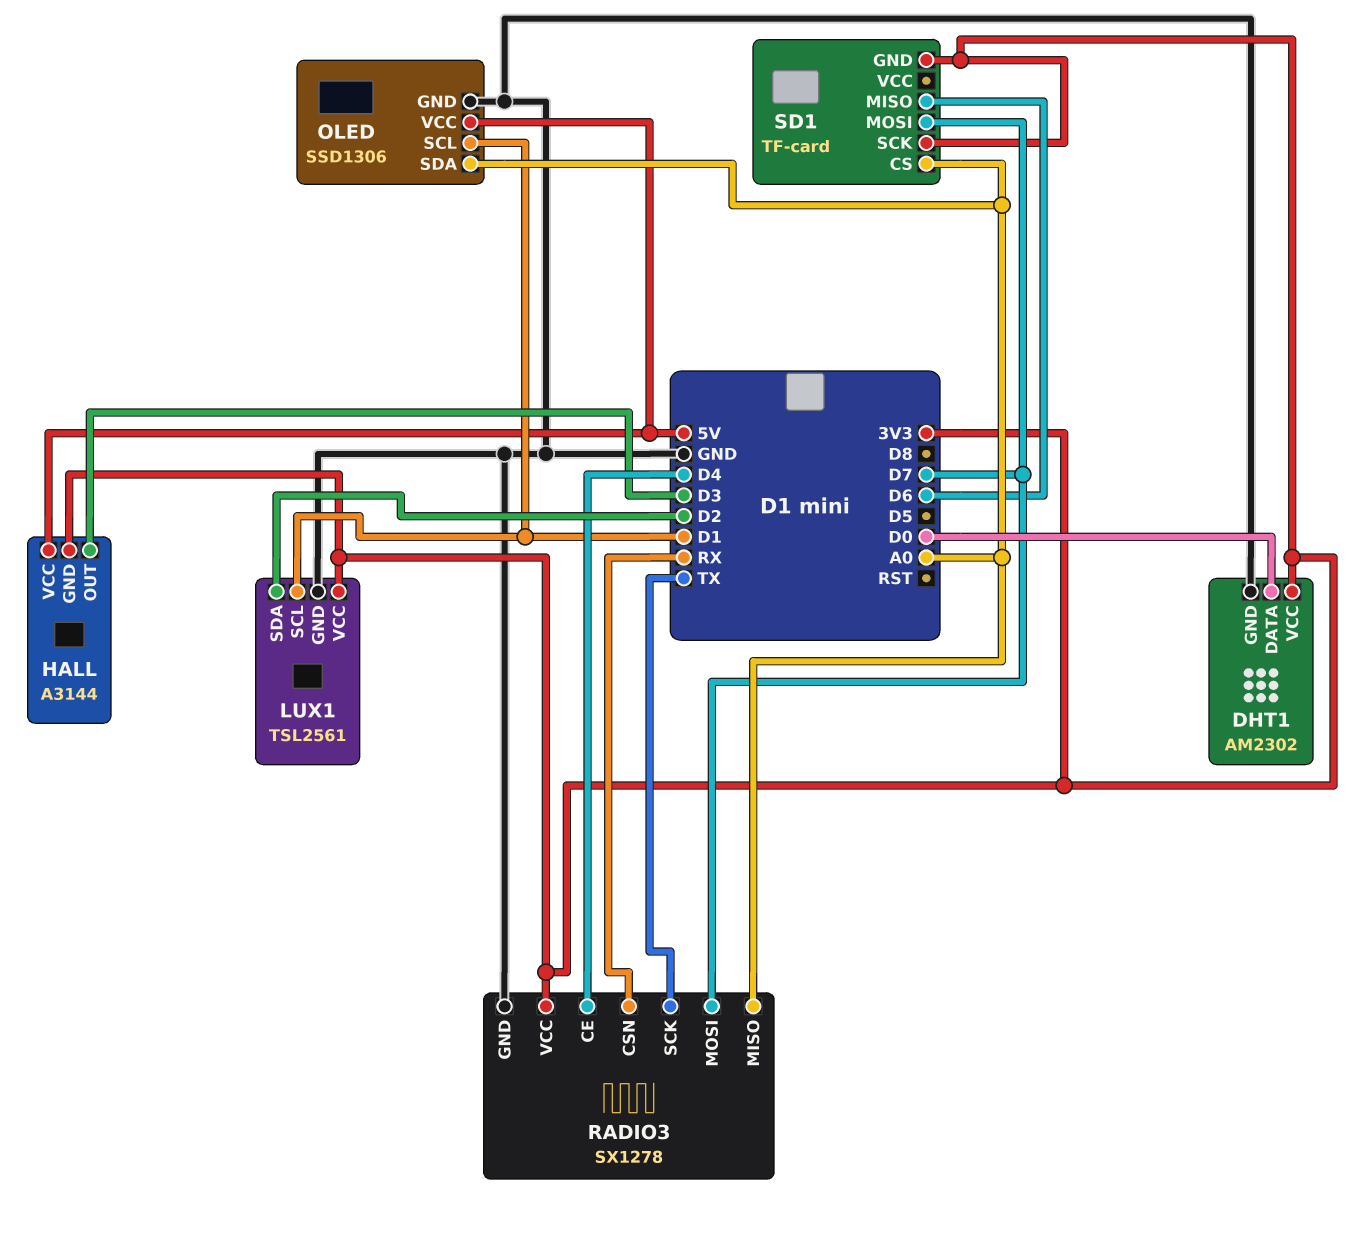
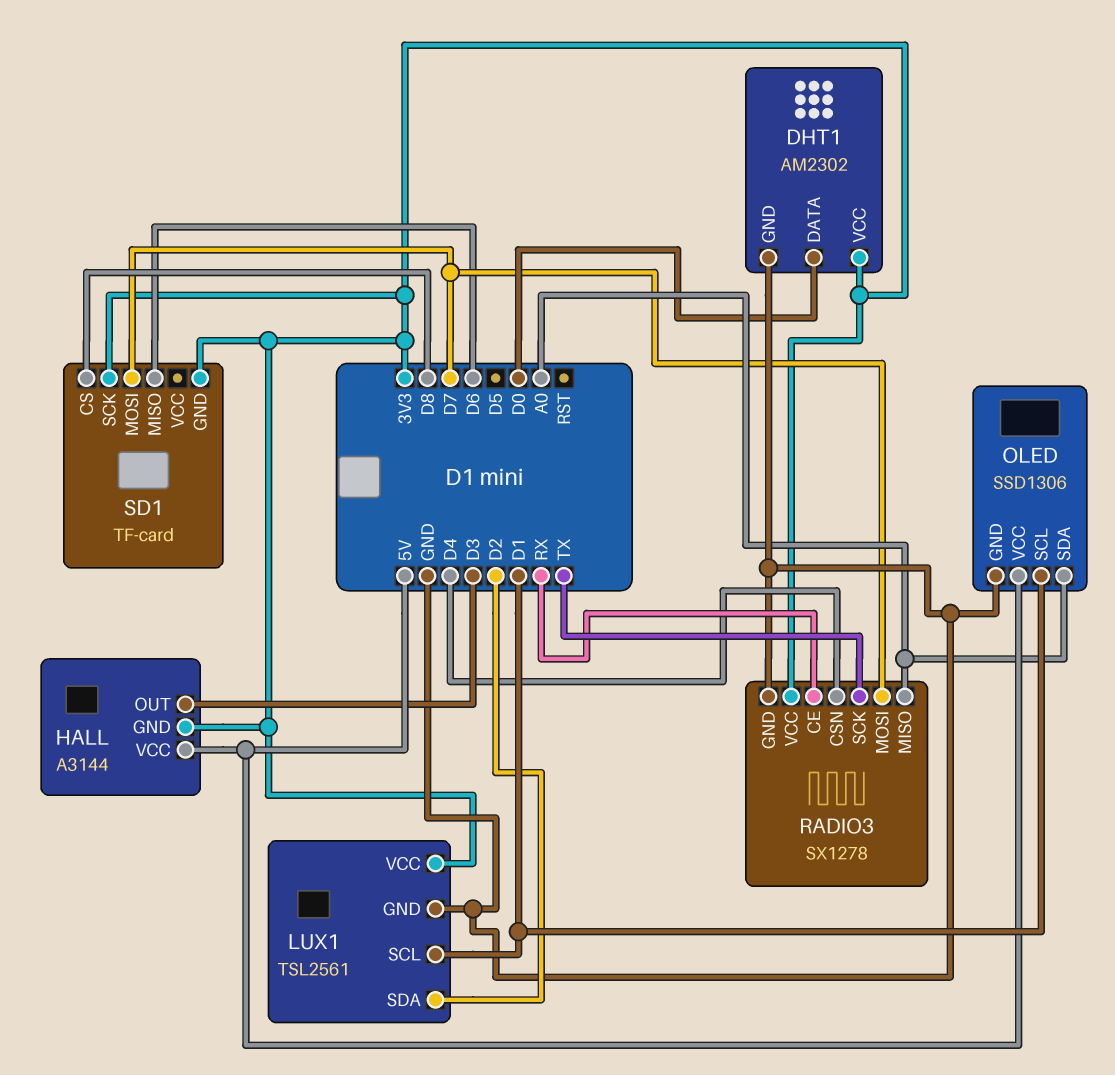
RADIO3 pin CE: D4 -> RX
RADIO3 pin CSN: RX -> D4
SD1 pin CS: A0 -> D8

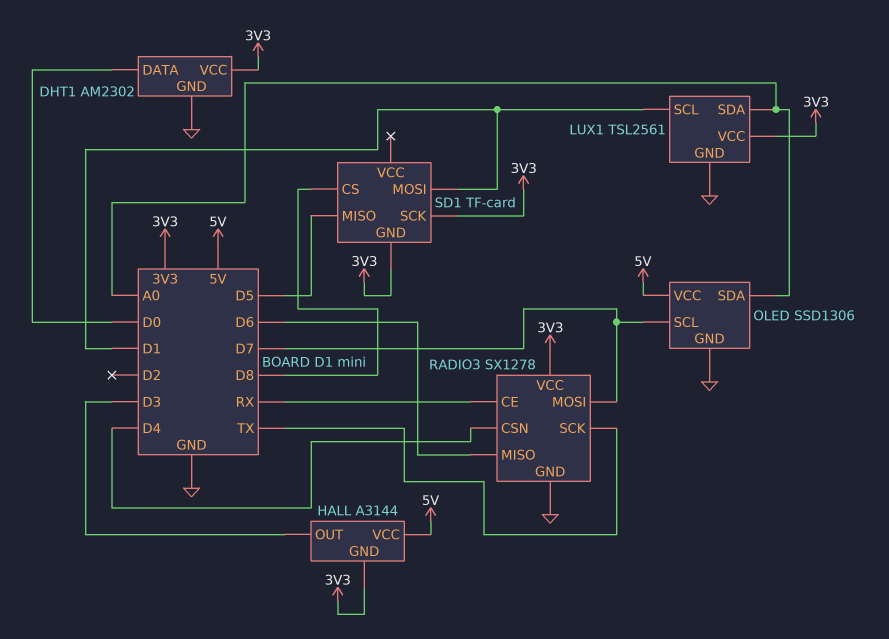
LUX1 pin SDA: D2 -> A0
OLED pin SCL: D1 -> D7
RADIO3 pin MISO: A0 -> D6
SD1 pin MISO: D6 -> D5
SD1 pin MOSI: D7 -> D1

